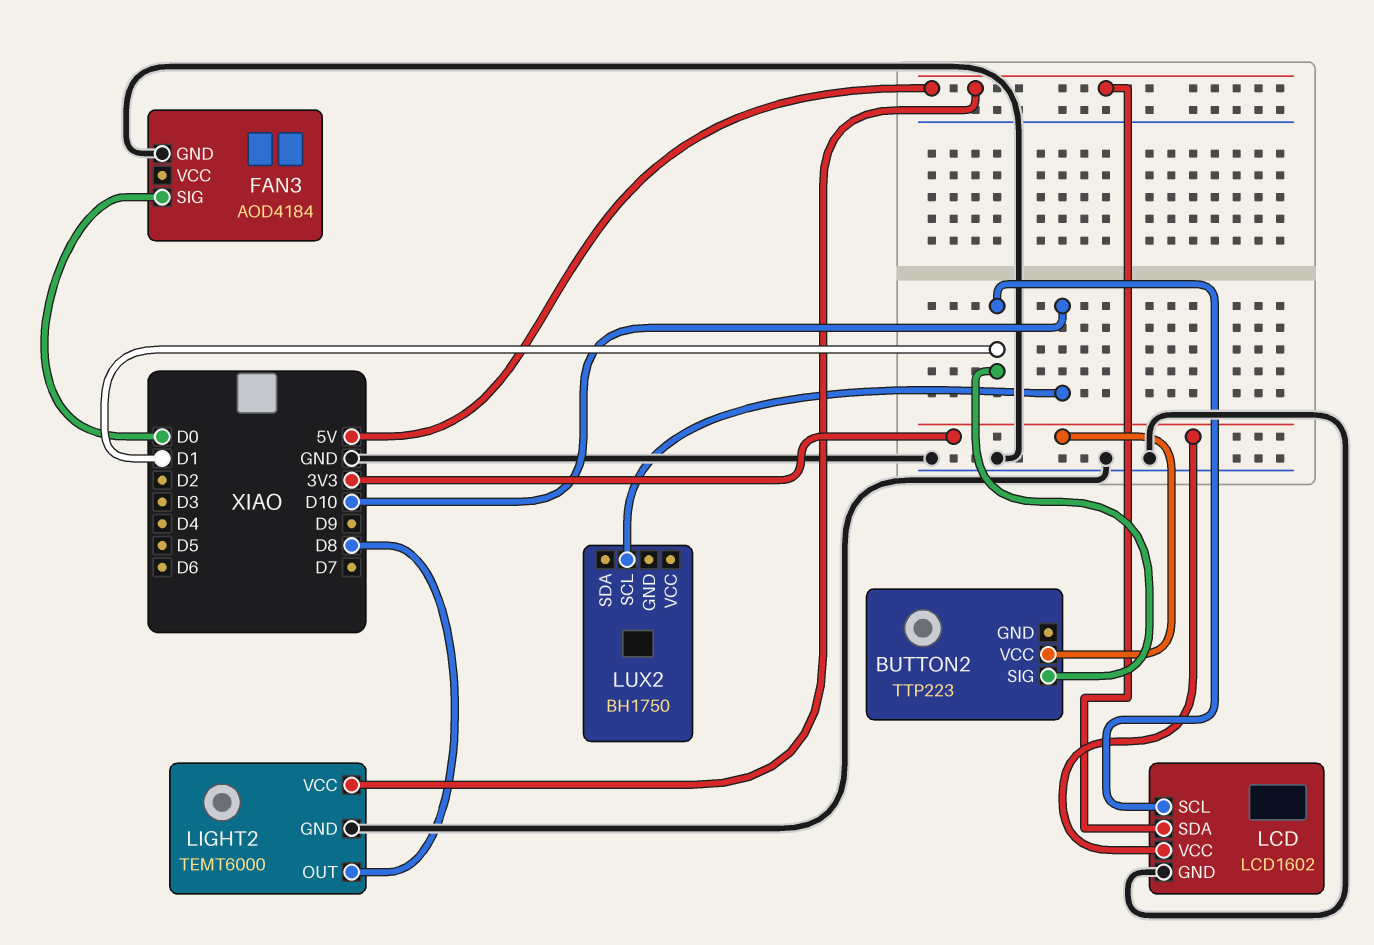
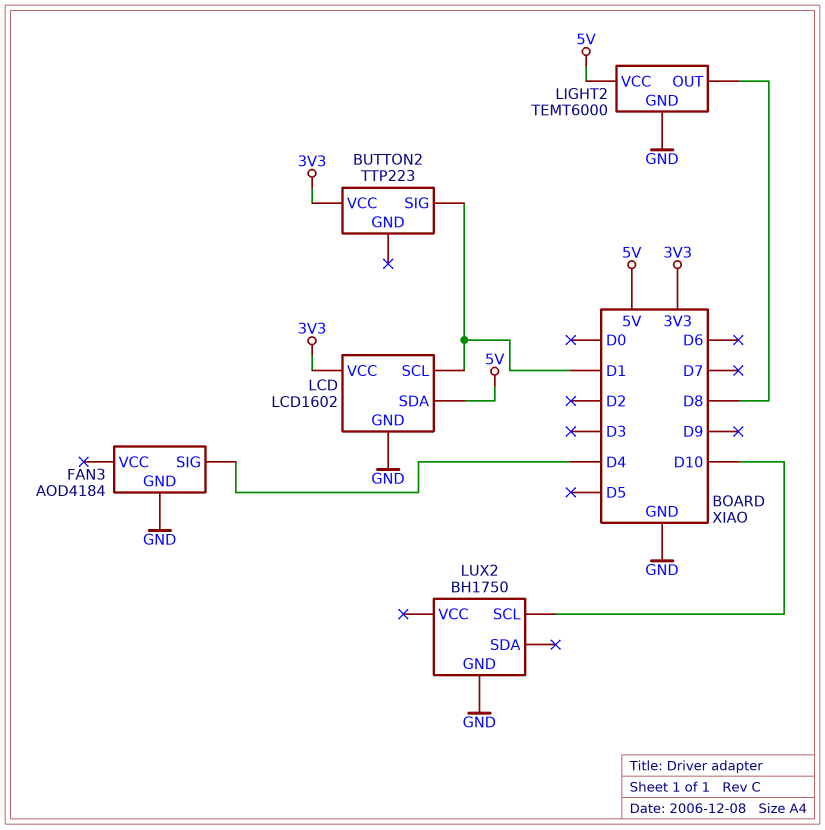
FAN3 pin SIG: D0 -> D4
LUX2 pin GND: none -> GND

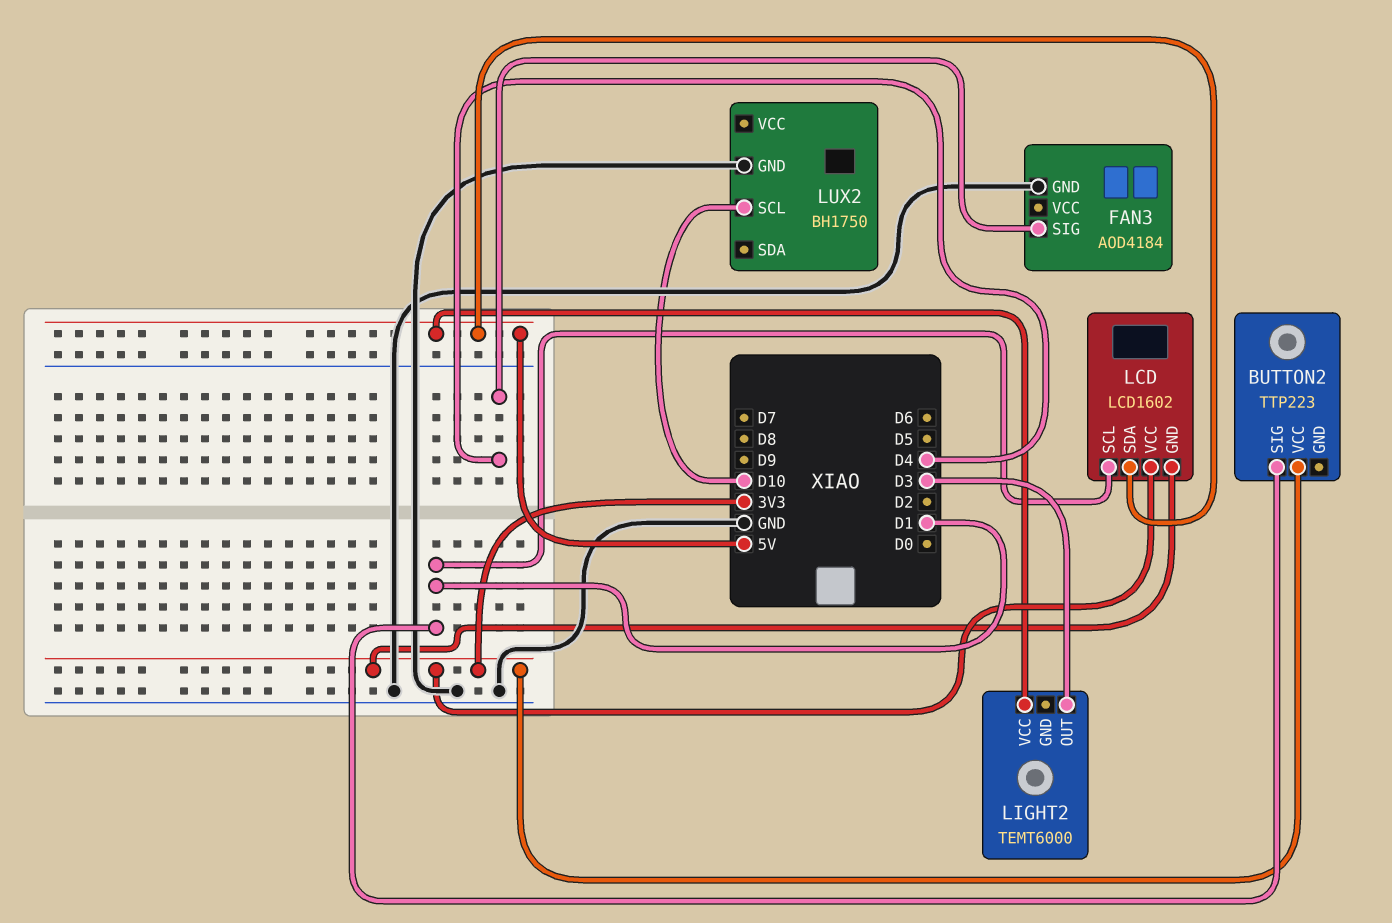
LCD pin GND: GND -> 3V3
LIGHT2 pin GND: GND -> none
LIGHT2 pin OUT: D8 -> D3

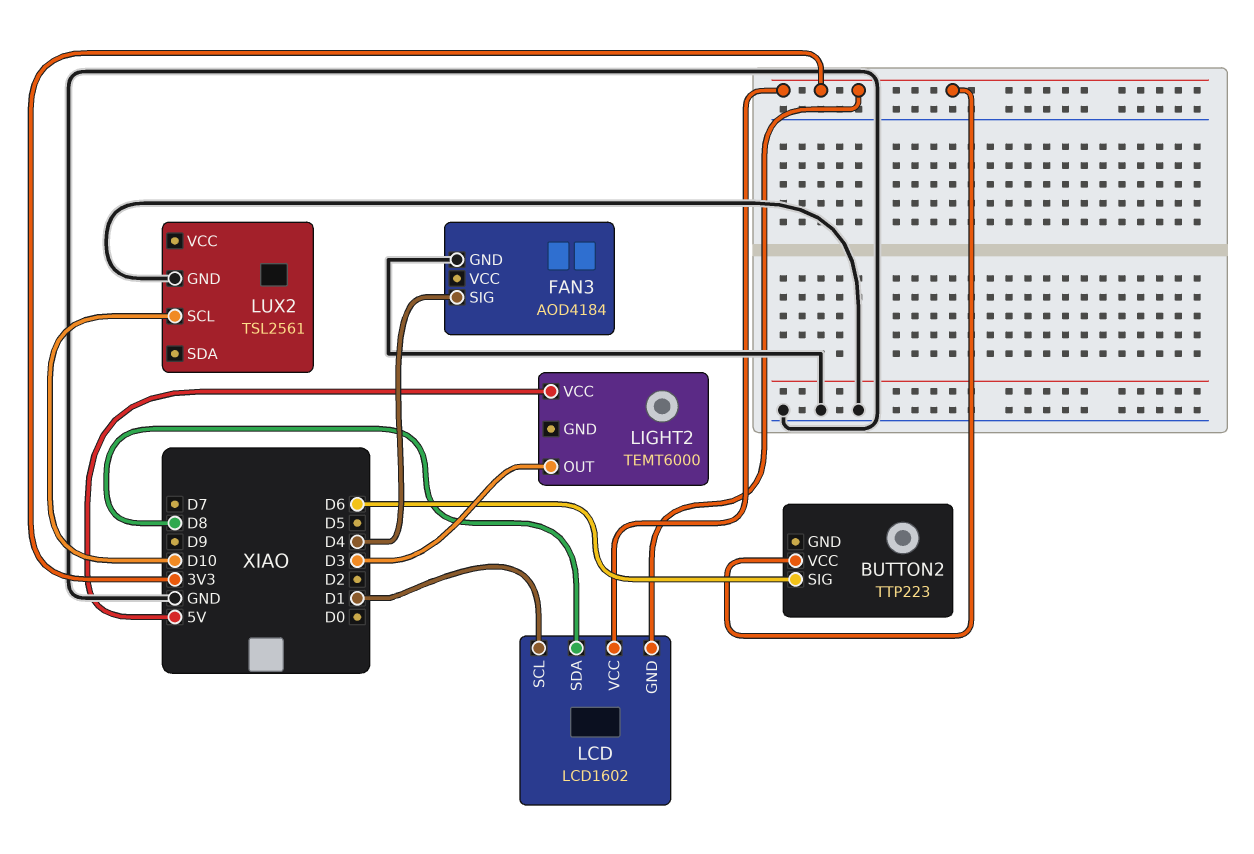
BUTTON2 pin SIG: D1 -> D6
LCD pin SDA: 5V -> D8
LUX2: BH1750 -> TSL2561

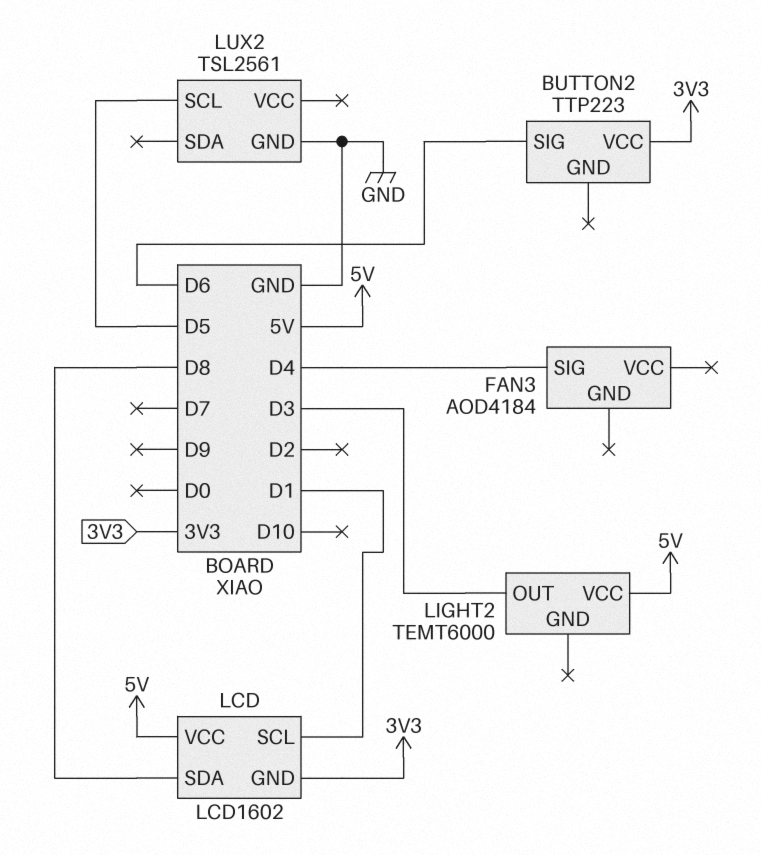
FAN3 pin GND: GND -> none
LCD pin VCC: 3V3 -> 5V
LUX2 pin SCL: D10 -> D5

